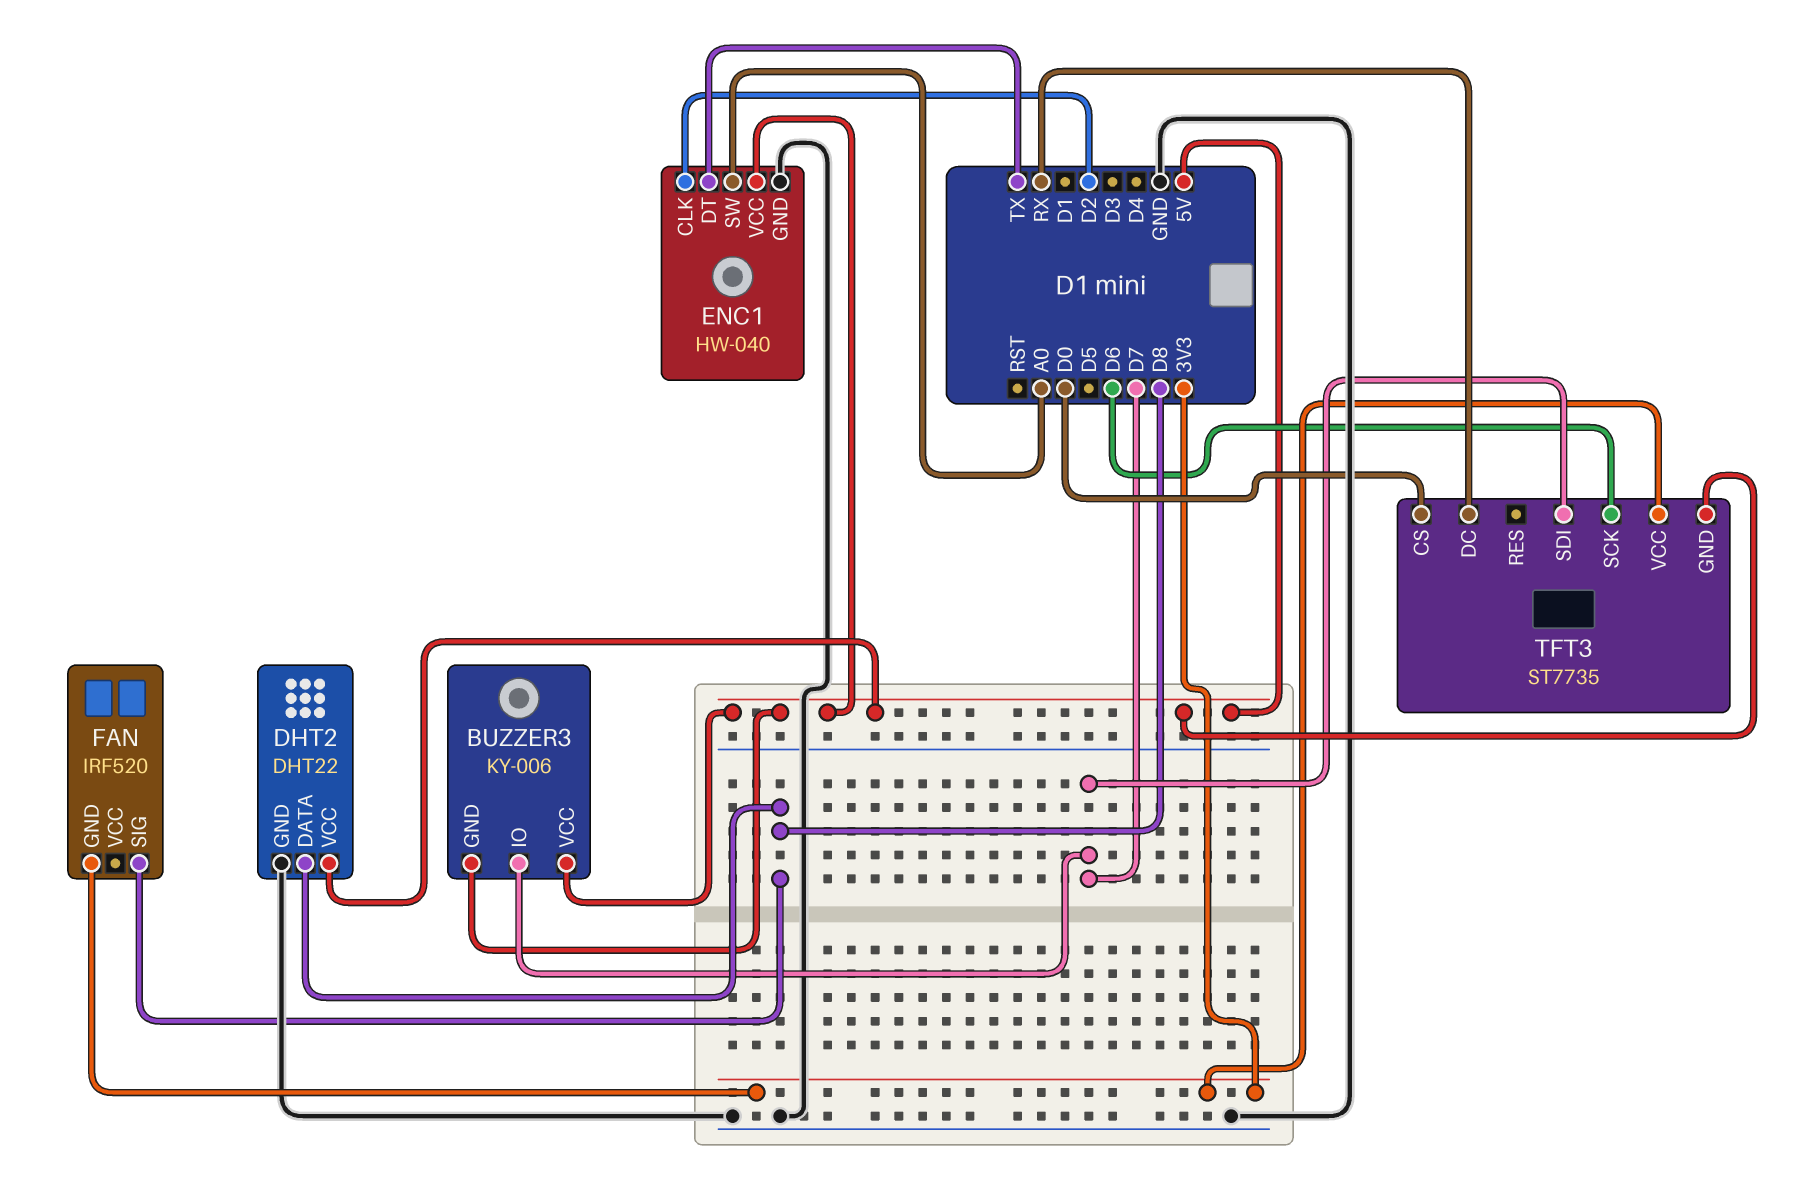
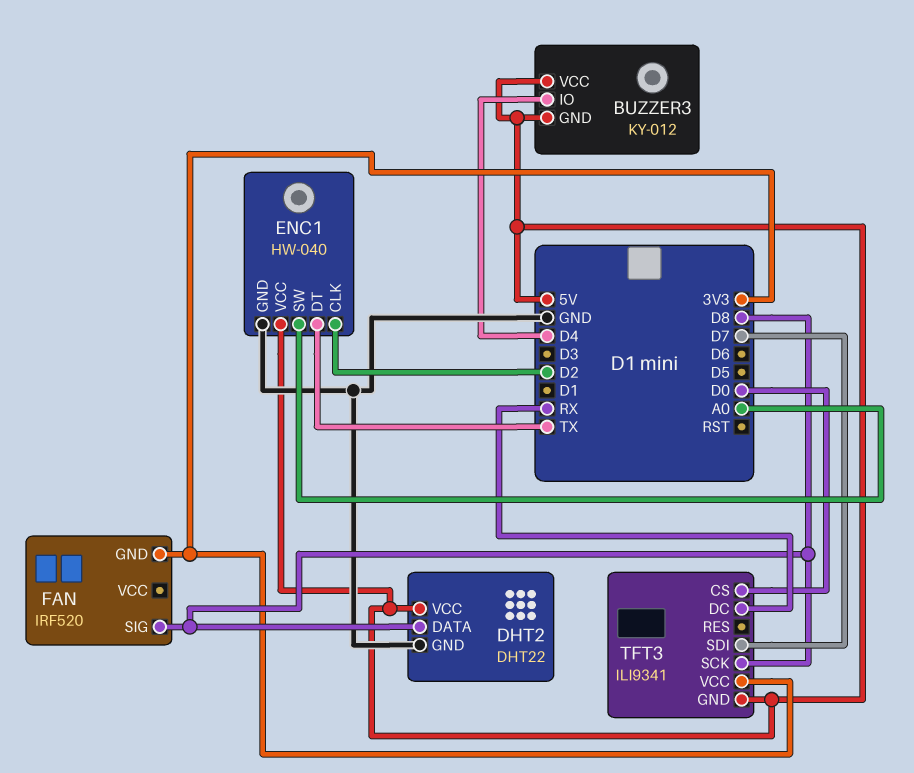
BUZZER3: KY-006 -> KY-012
BUZZER3 pin IO: D7 -> D4
TFT3: ST7735 -> ILI9341
TFT3 pin SCK: D6 -> D8

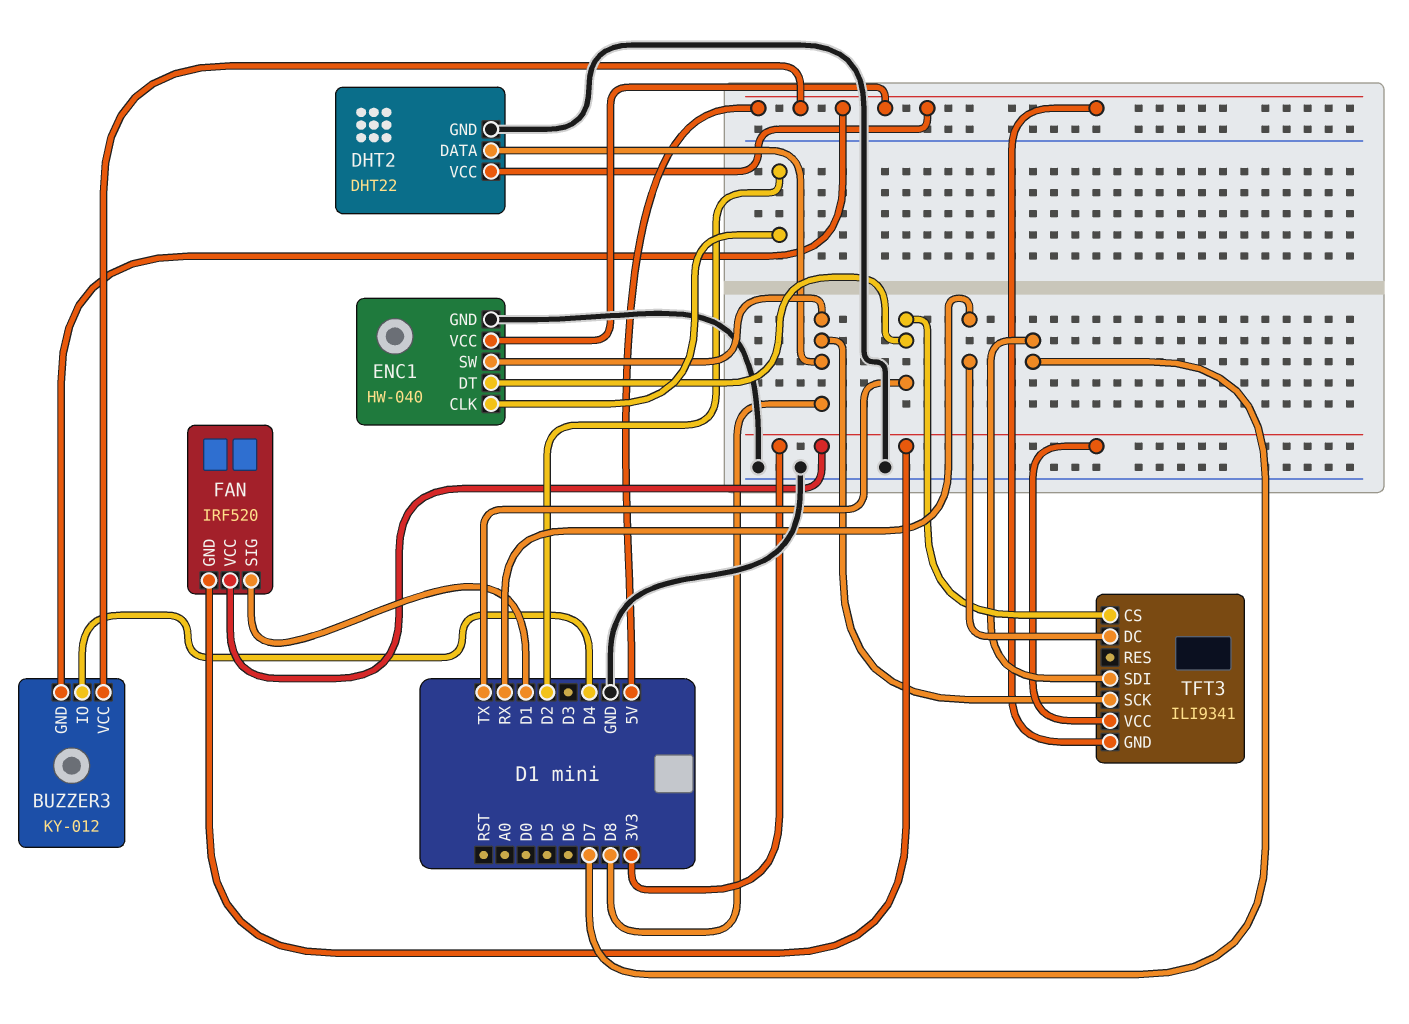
ENC1 pin SW: A0 -> D8
FAN pin SIG: D8 -> D1
FAN pin VCC: none -> 3V3
TFT3 pin CS: D0 -> TX

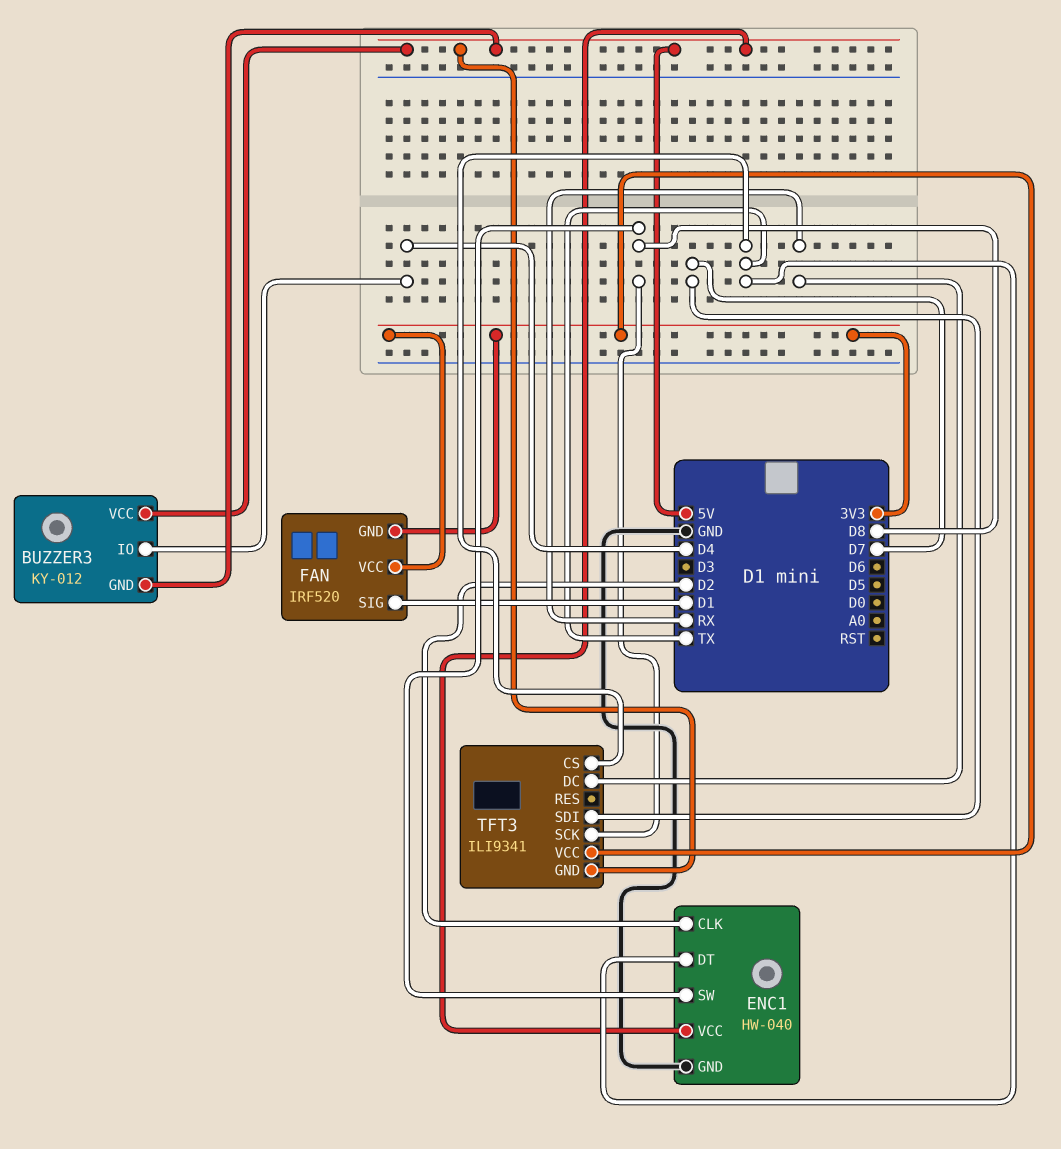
DHT2: DHT22 -> none
DHT2 pin DATA: D8 -> none
DHT2 pin GND: GND -> none
DHT2 pin VCC: 5V -> none

